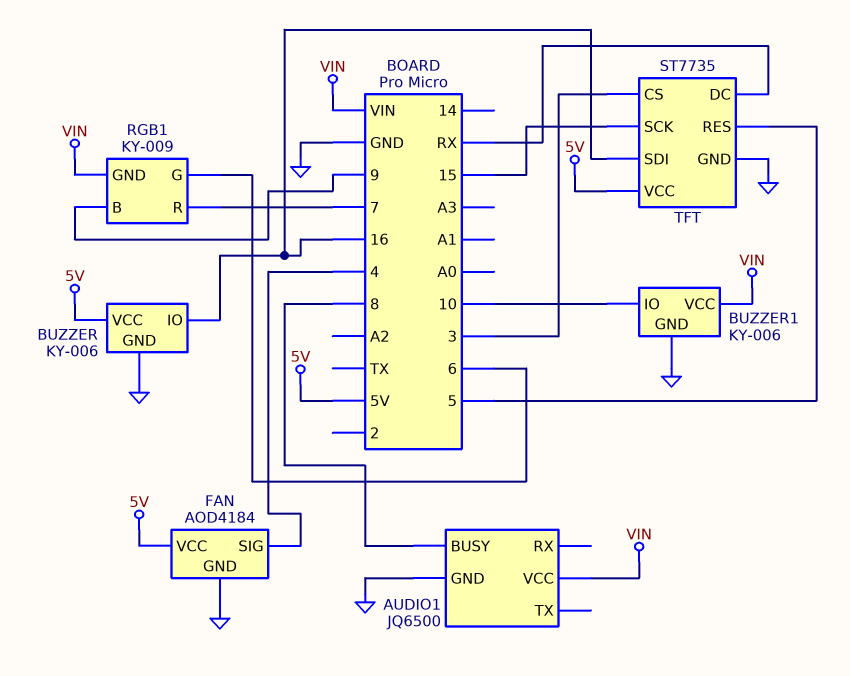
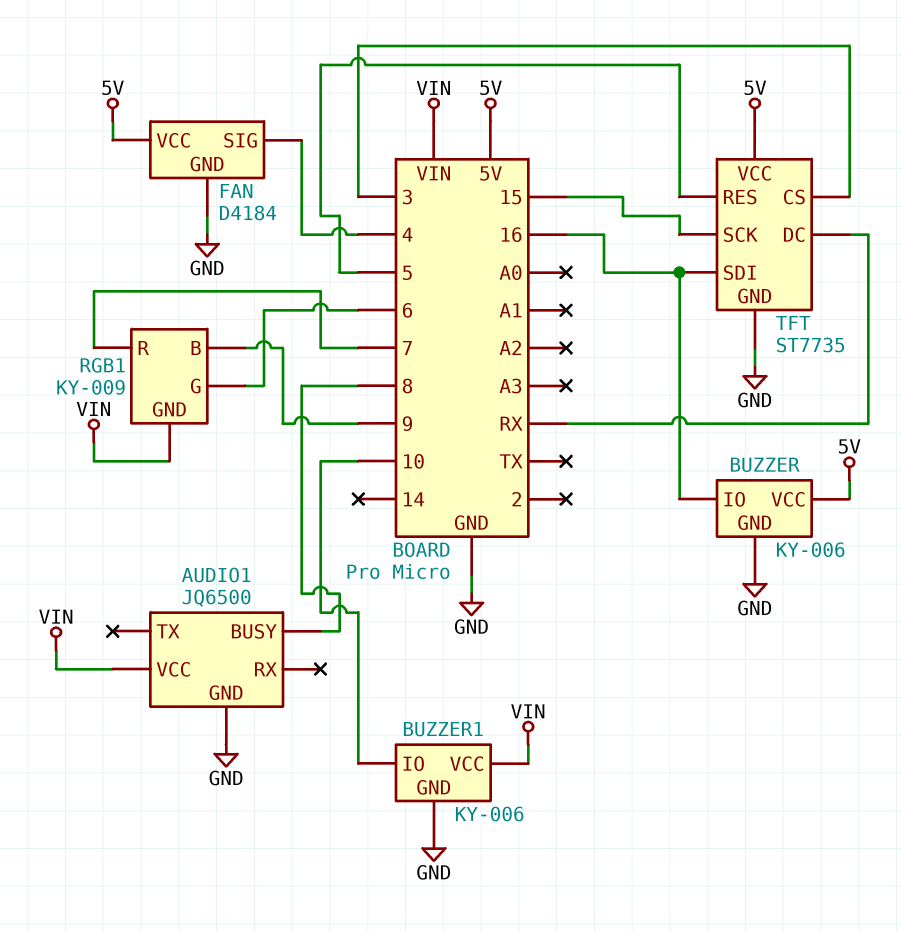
FAN: AOD4184 -> D4184

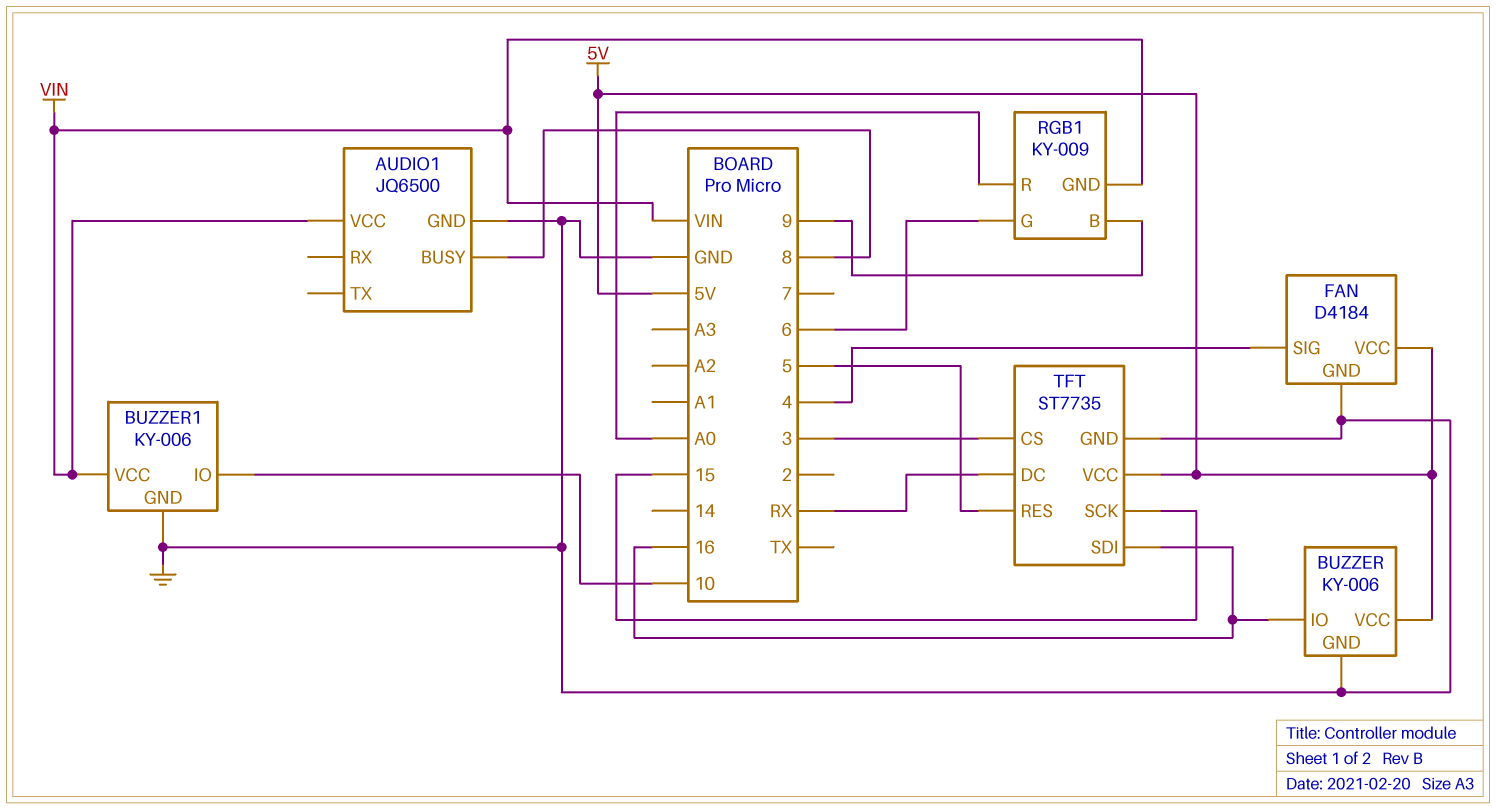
RGB1 pin R: 7 -> A0

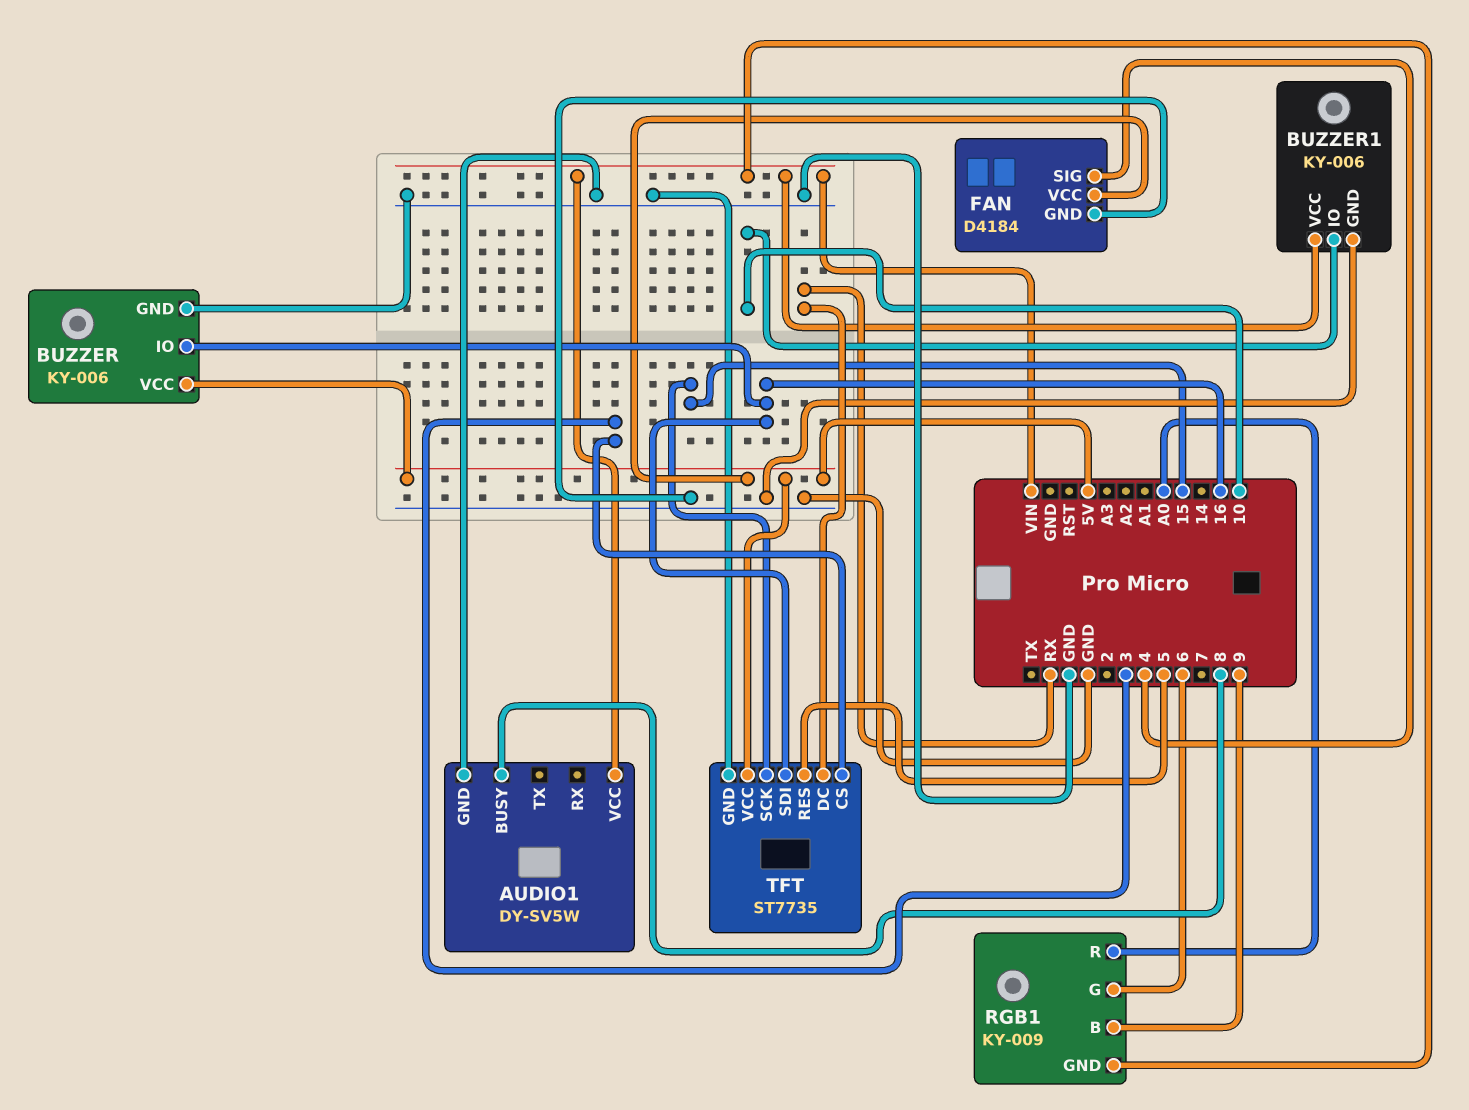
AUDIO1: JQ6500 -> DY-SV5W

